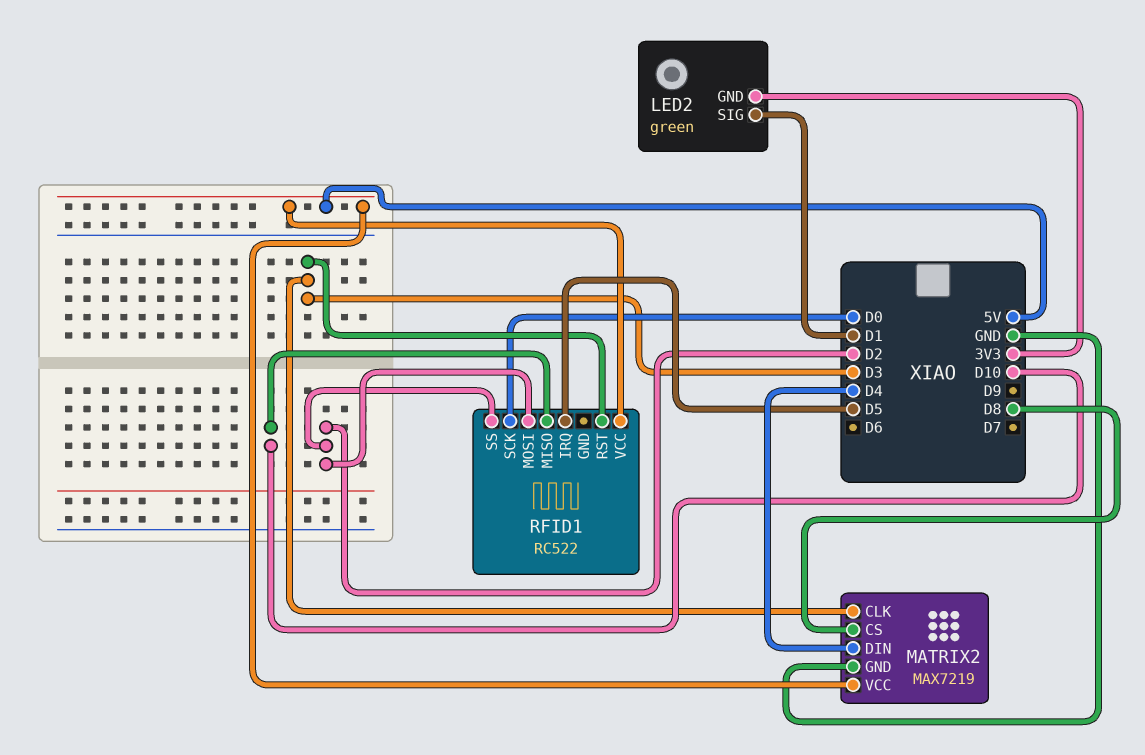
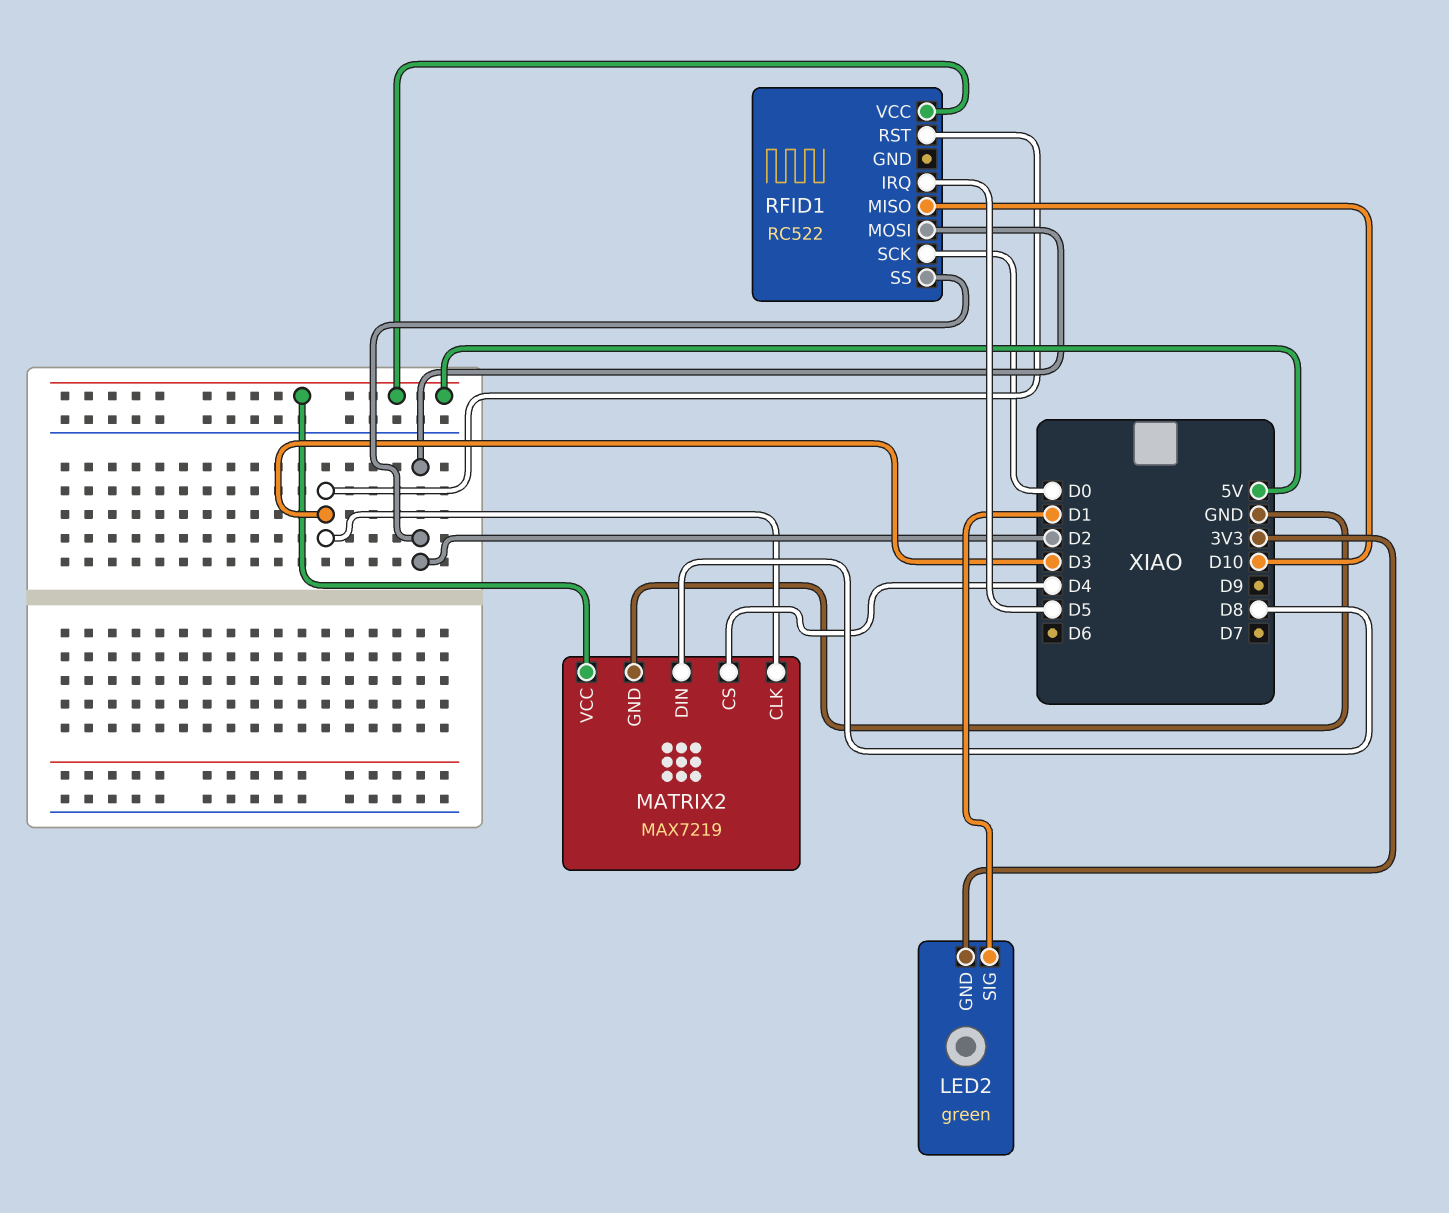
MATRIX2 pin CS: D8 -> D4
MATRIX2 pin DIN: D4 -> D8

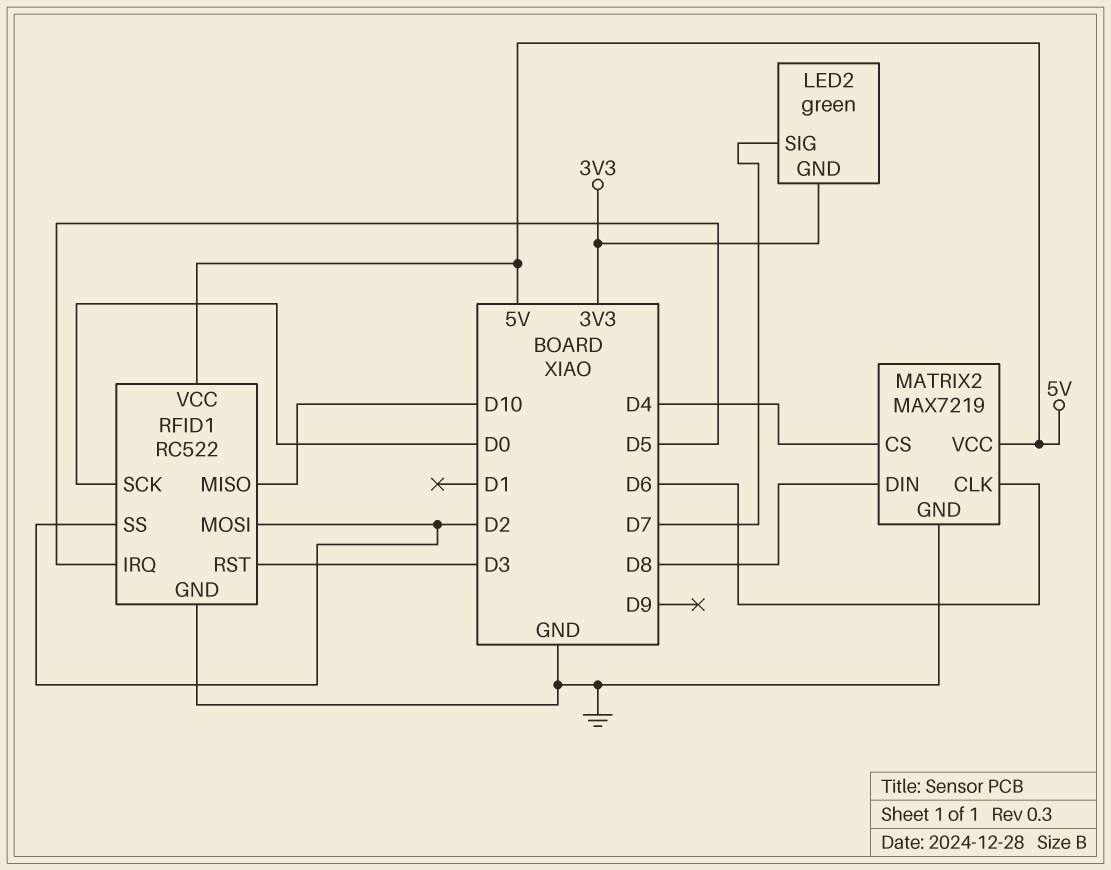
LED2 pin SIG: D1 -> D7
MATRIX2 pin CLK: D3 -> D6
RFID1 pin GND: none -> GND

